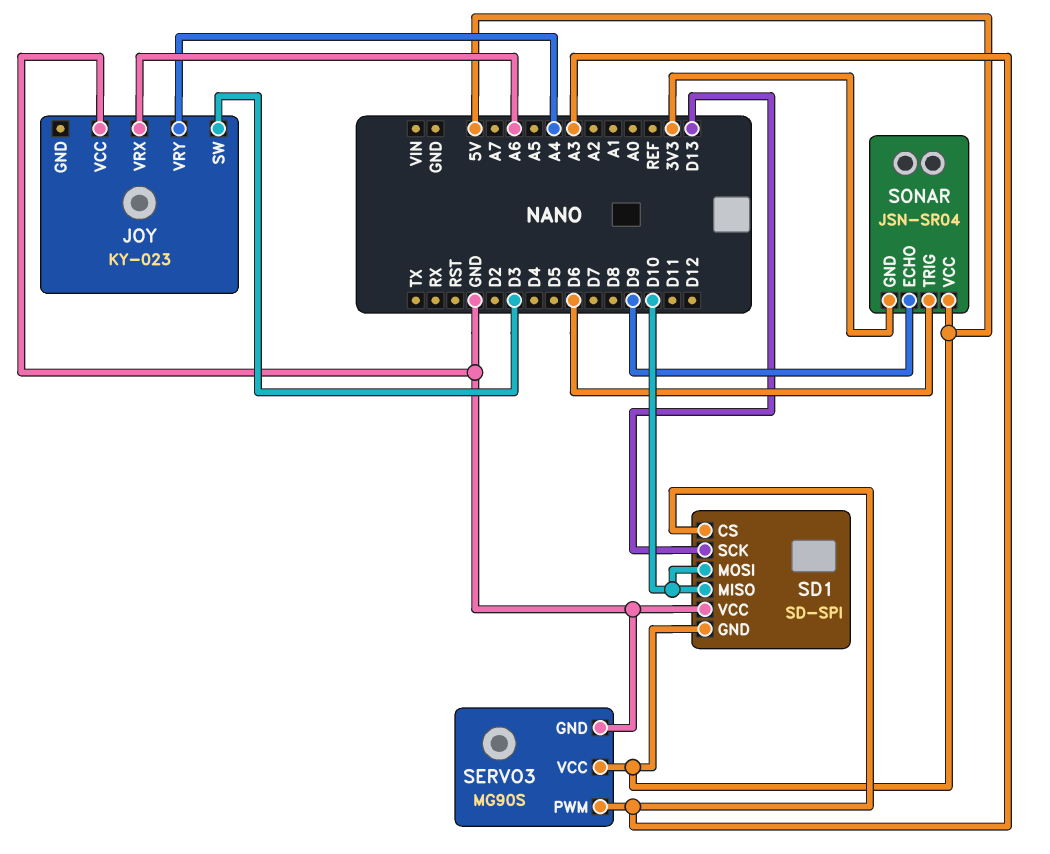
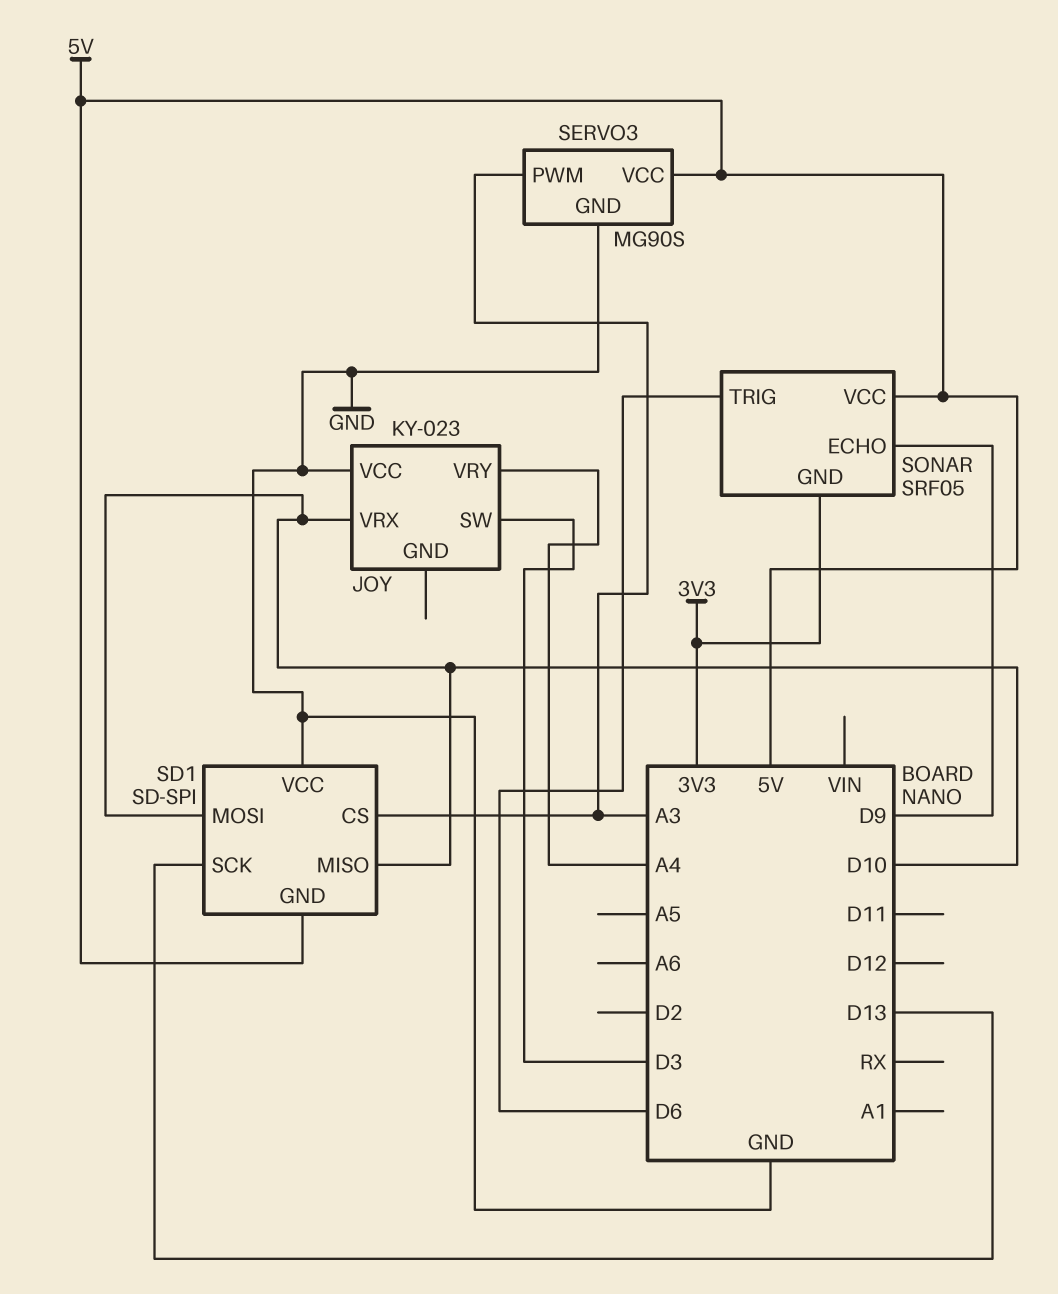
JOY pin VRX: A6 -> D10
SONAR: JSN-SR04 -> SRF05

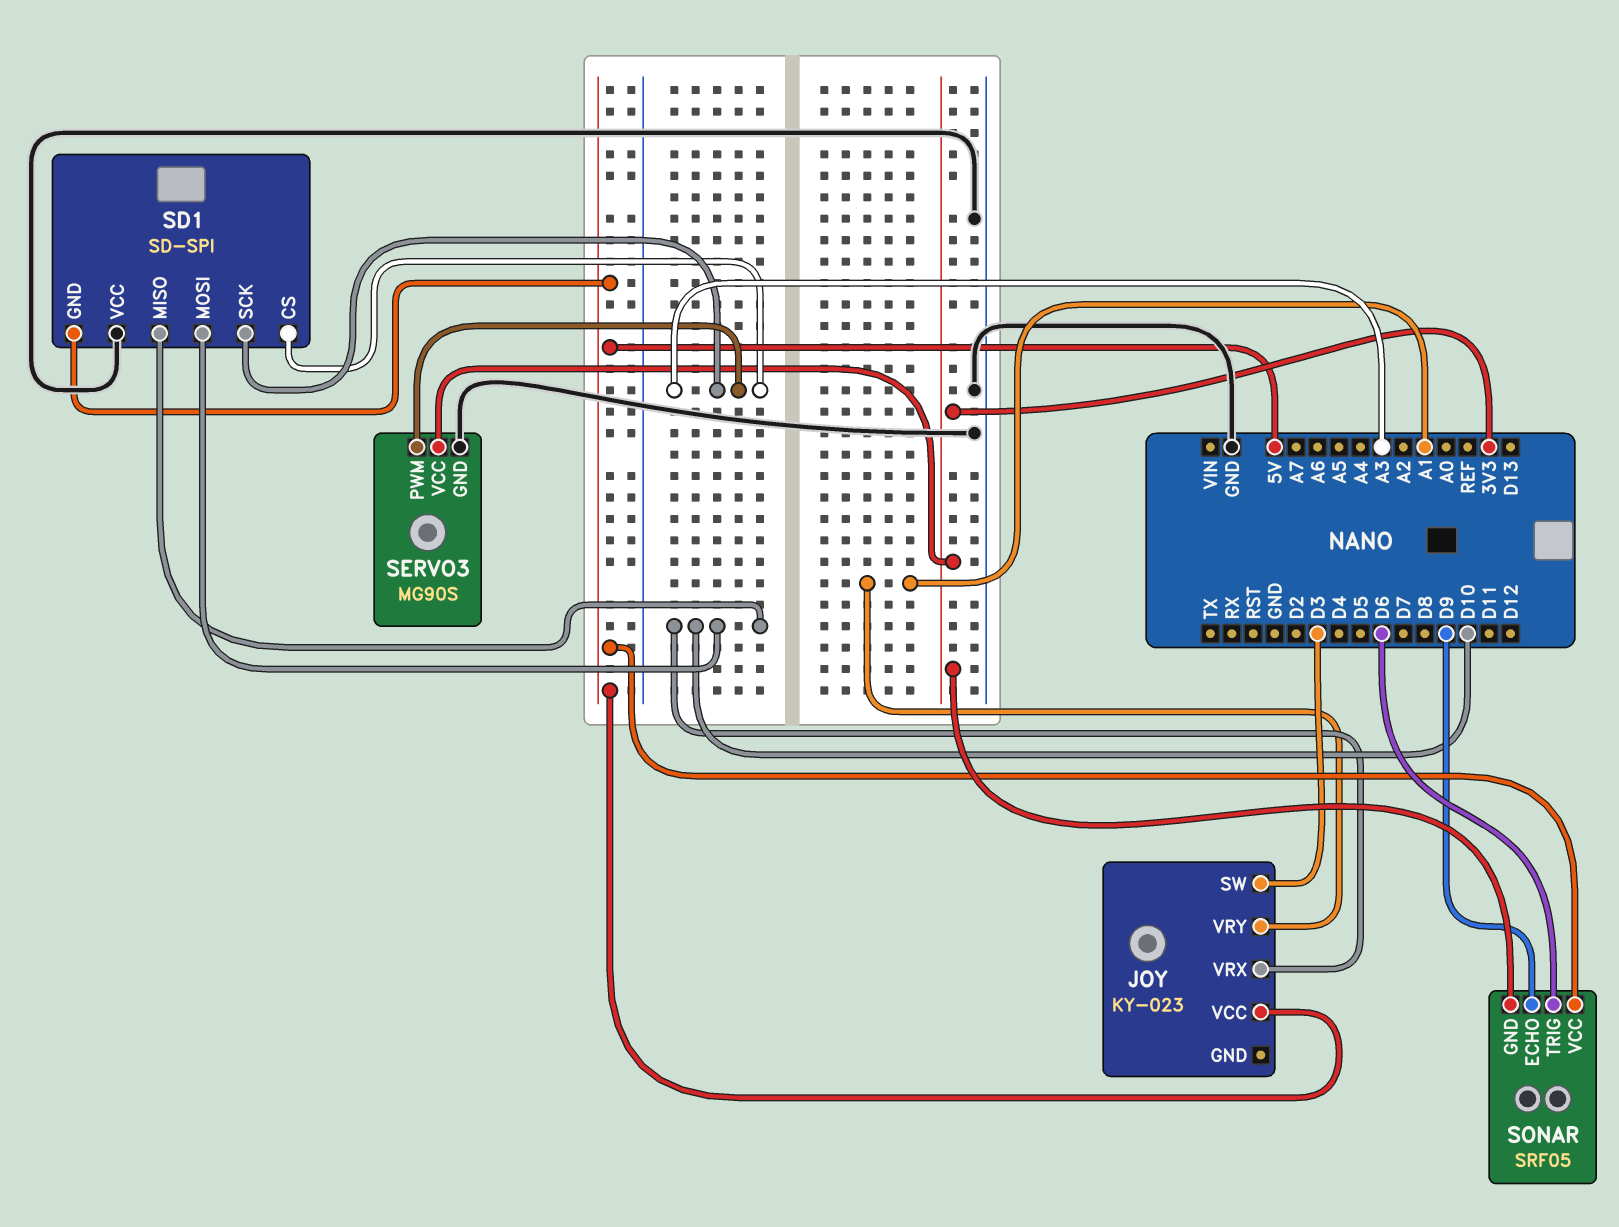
JOY pin VCC: GND -> 5V
JOY pin VRY: A4 -> A1
SD1 pin SCK: D13 -> A3
SERVO3 pin VCC: 5V -> 3V3

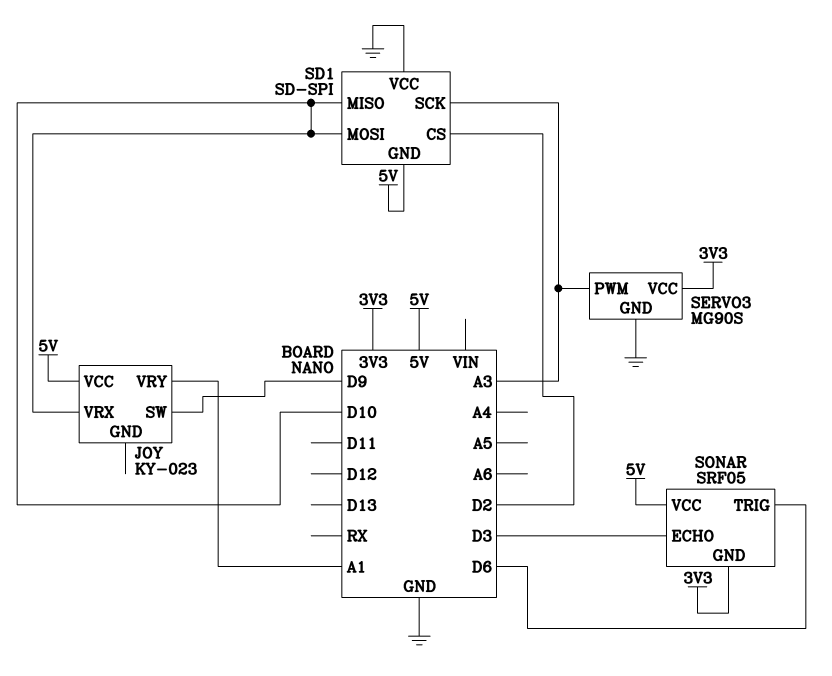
JOY pin SW: D3 -> D9
SD1 pin CS: A3 -> D2
SONAR pin ECHO: D9 -> D3

